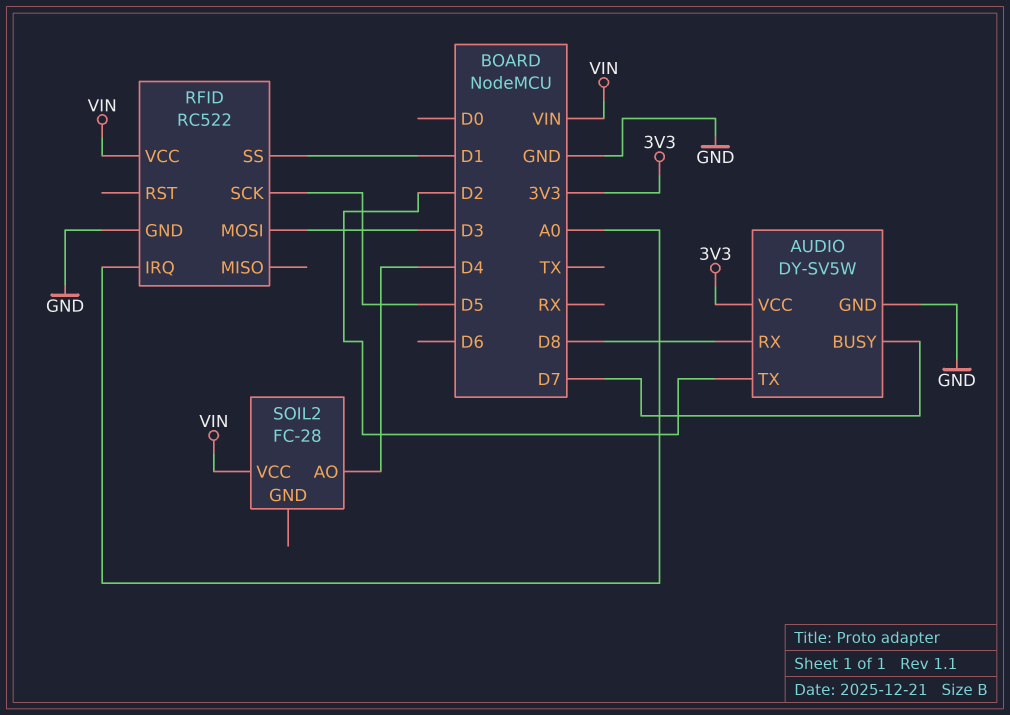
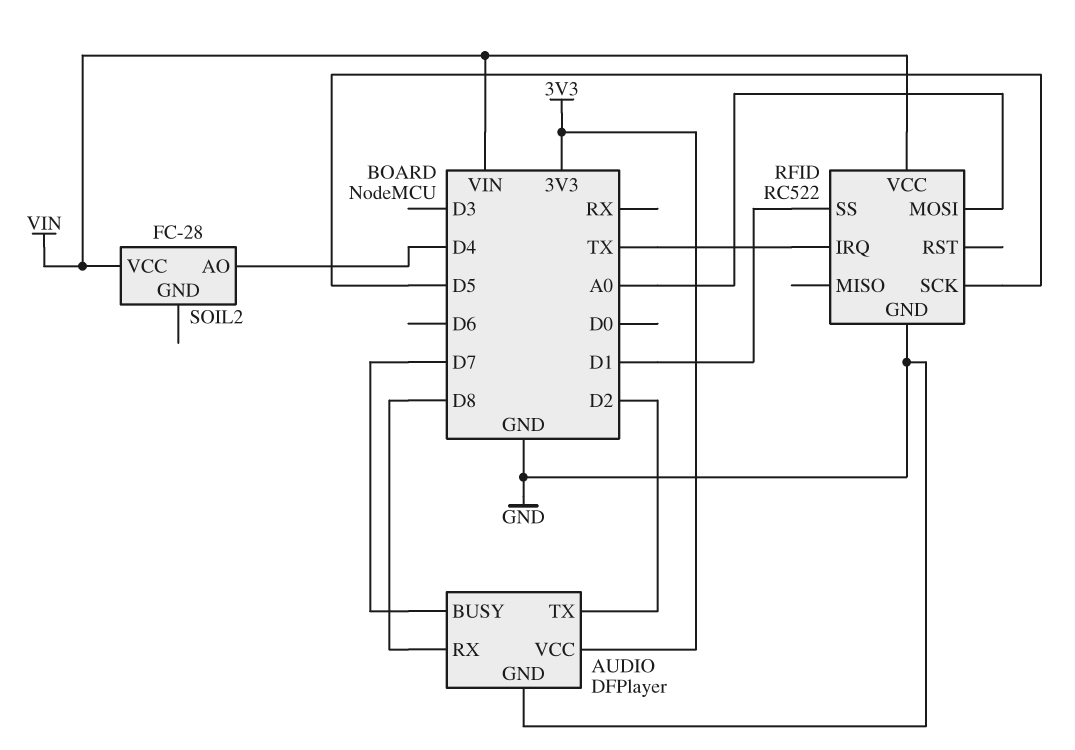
AUDIO: DY-SV5W -> DFPlayer
RFID pin IRQ: A0 -> TX
RFID pin MOSI: D3 -> A0

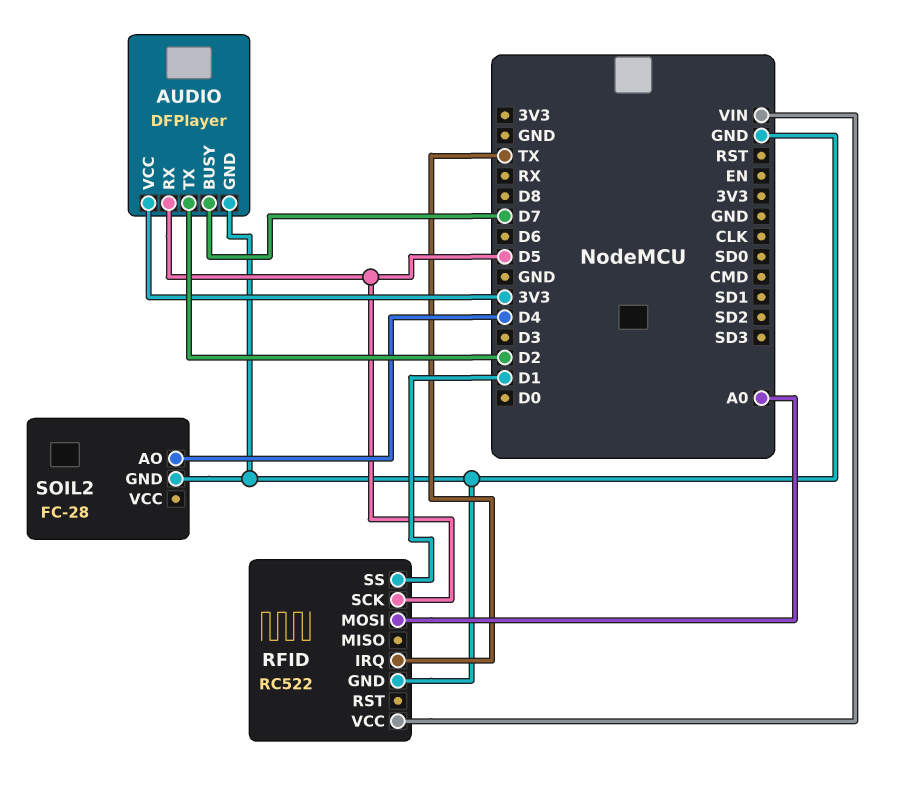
AUDIO pin RX: D8 -> D5
SOIL2 pin GND: none -> GND
SOIL2 pin VCC: VIN -> none

